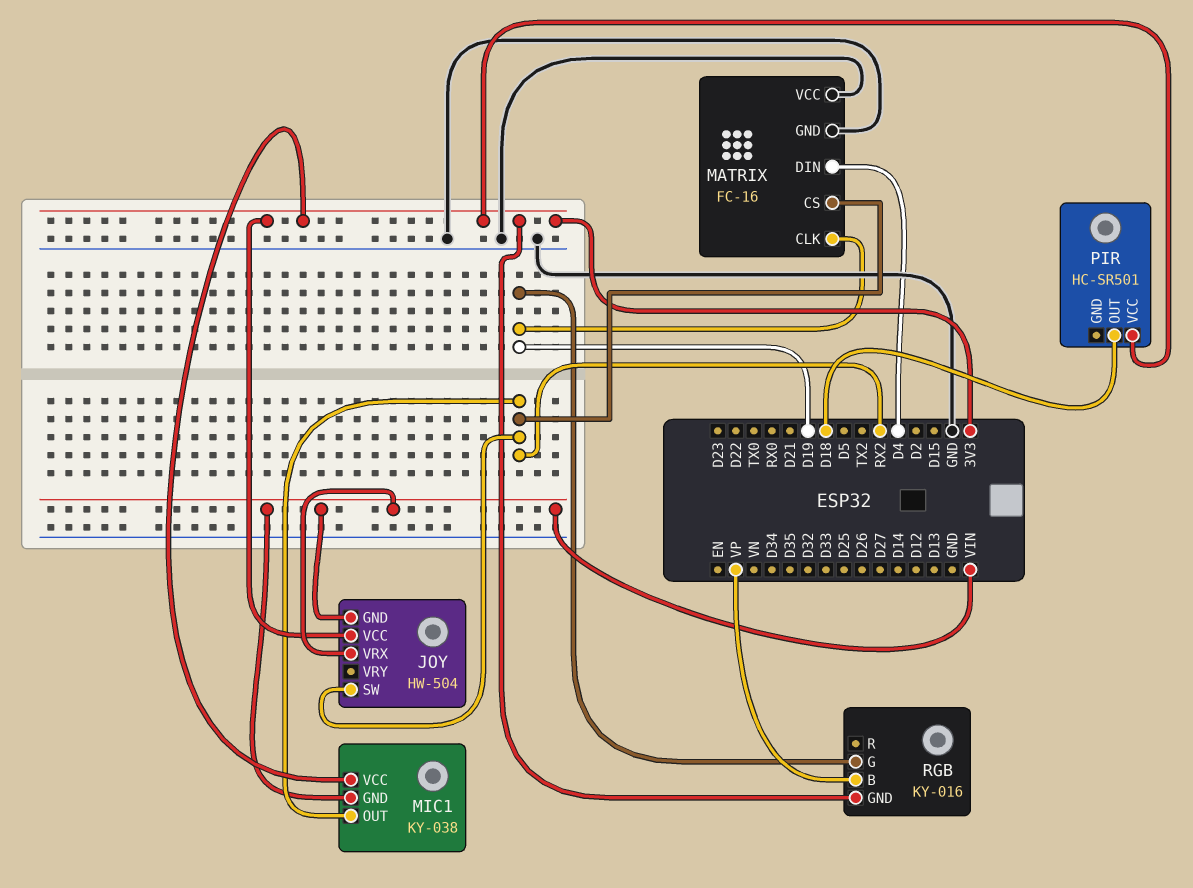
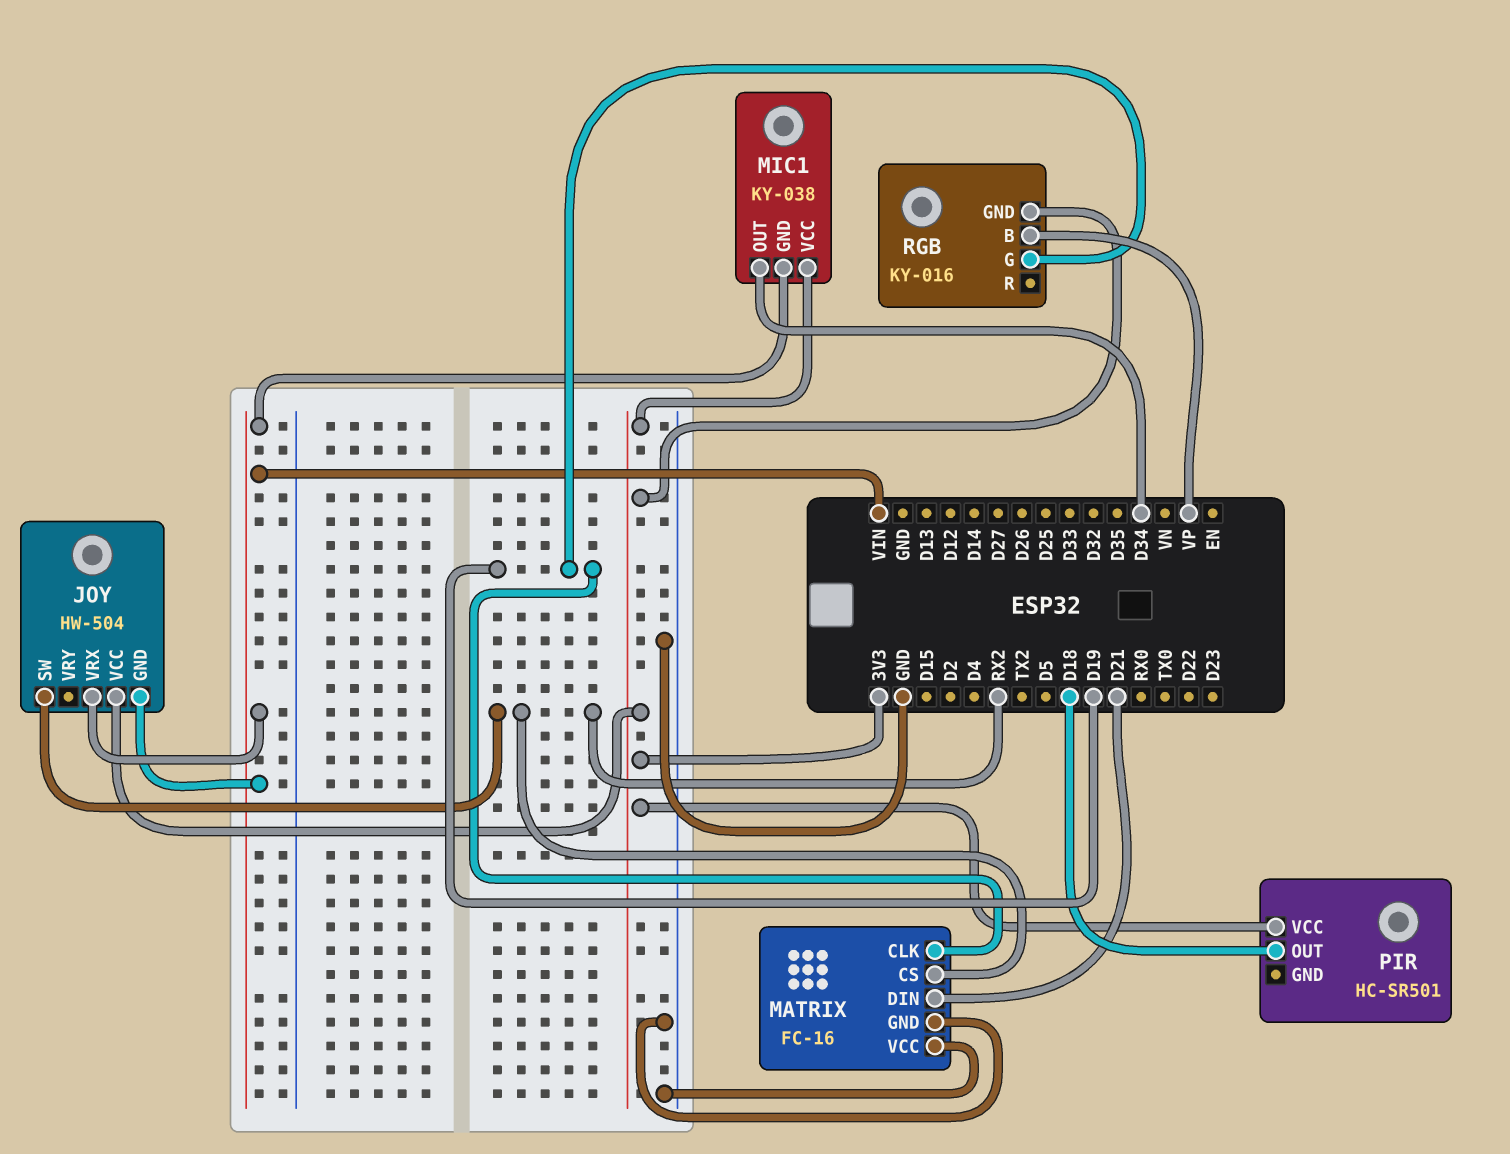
MATRIX pin DIN: D4 -> D21
MIC1 pin OUT: RX2 -> D34

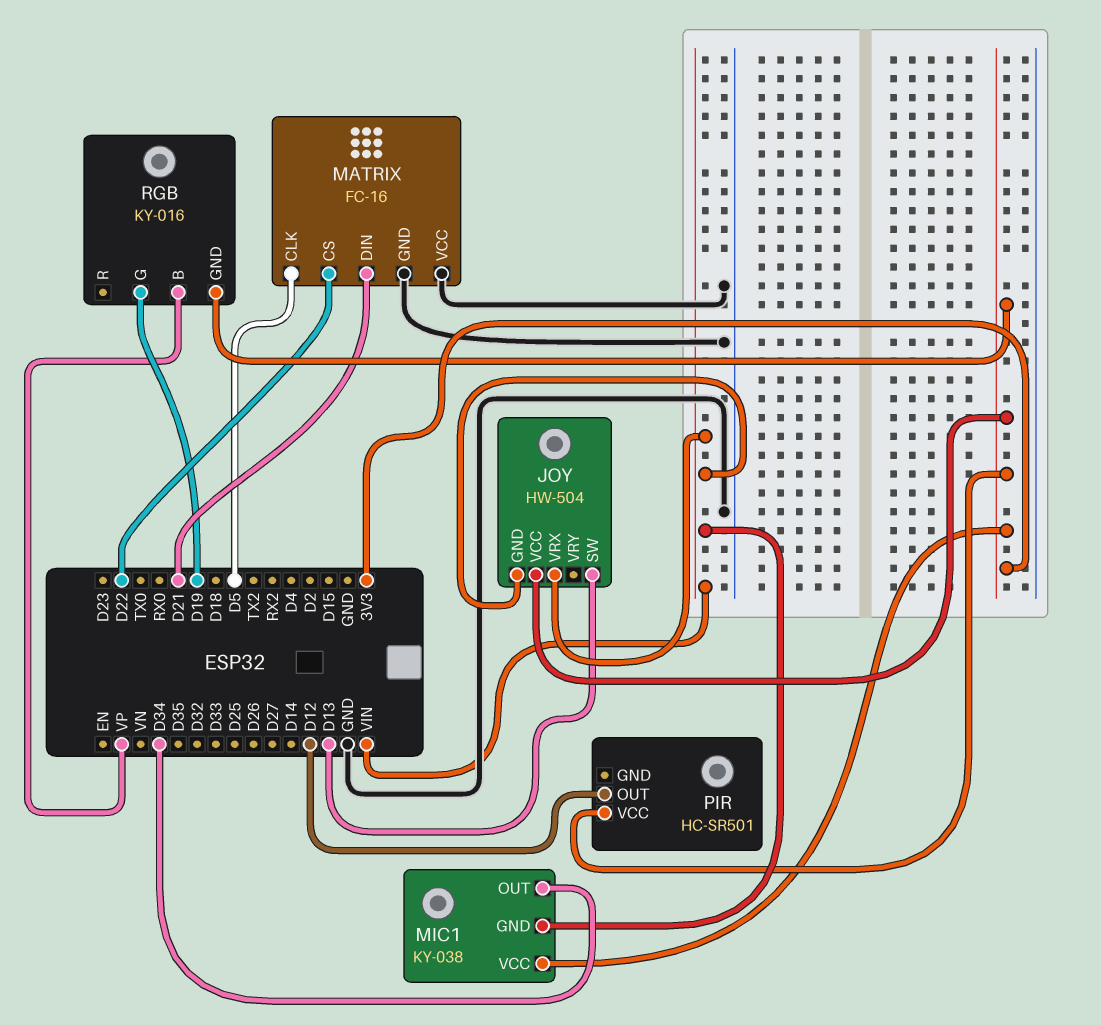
JOY pin SW: RX2 -> D13
MATRIX pin CLK: D19 -> D5
MATRIX pin CS: RX2 -> D22
PIR pin OUT: D18 -> D12

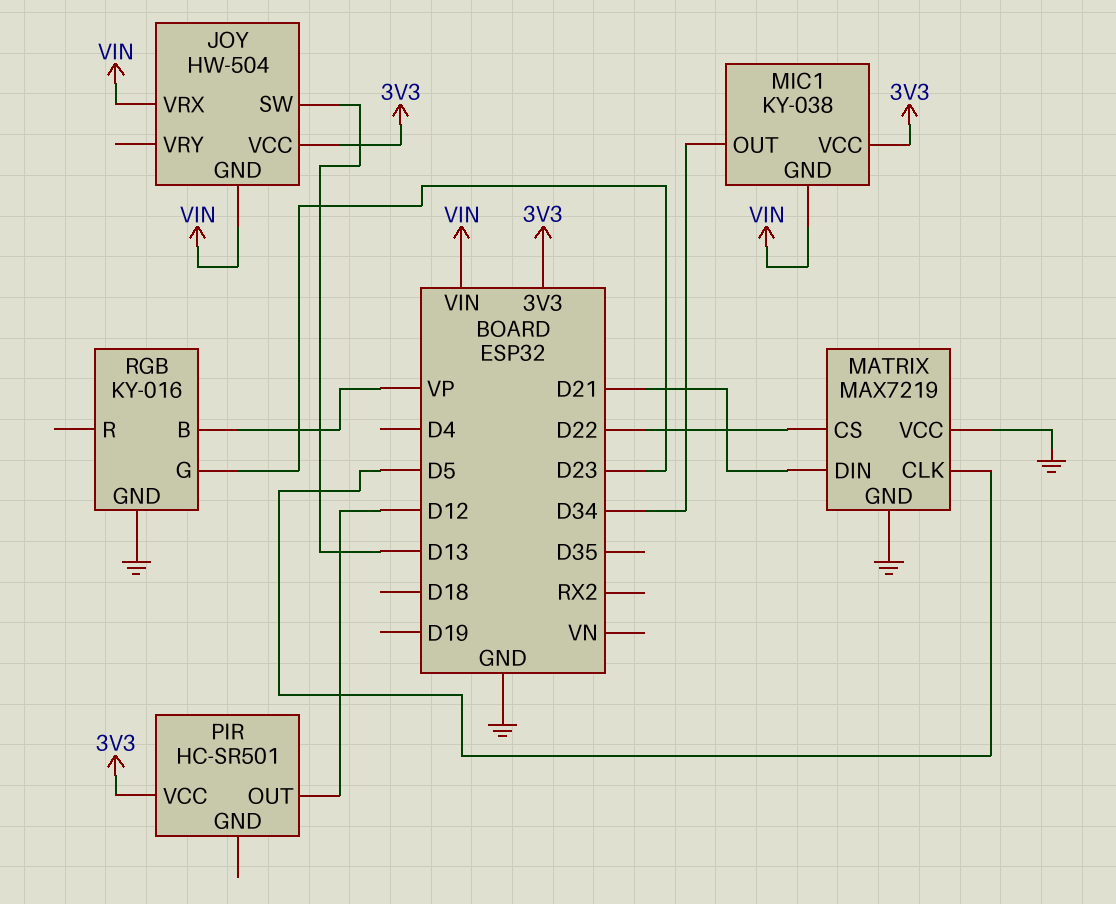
MATRIX: FC-16 -> MAX7219
RGB pin G: D19 -> D23
RGB pin GND: 3V3 -> GND

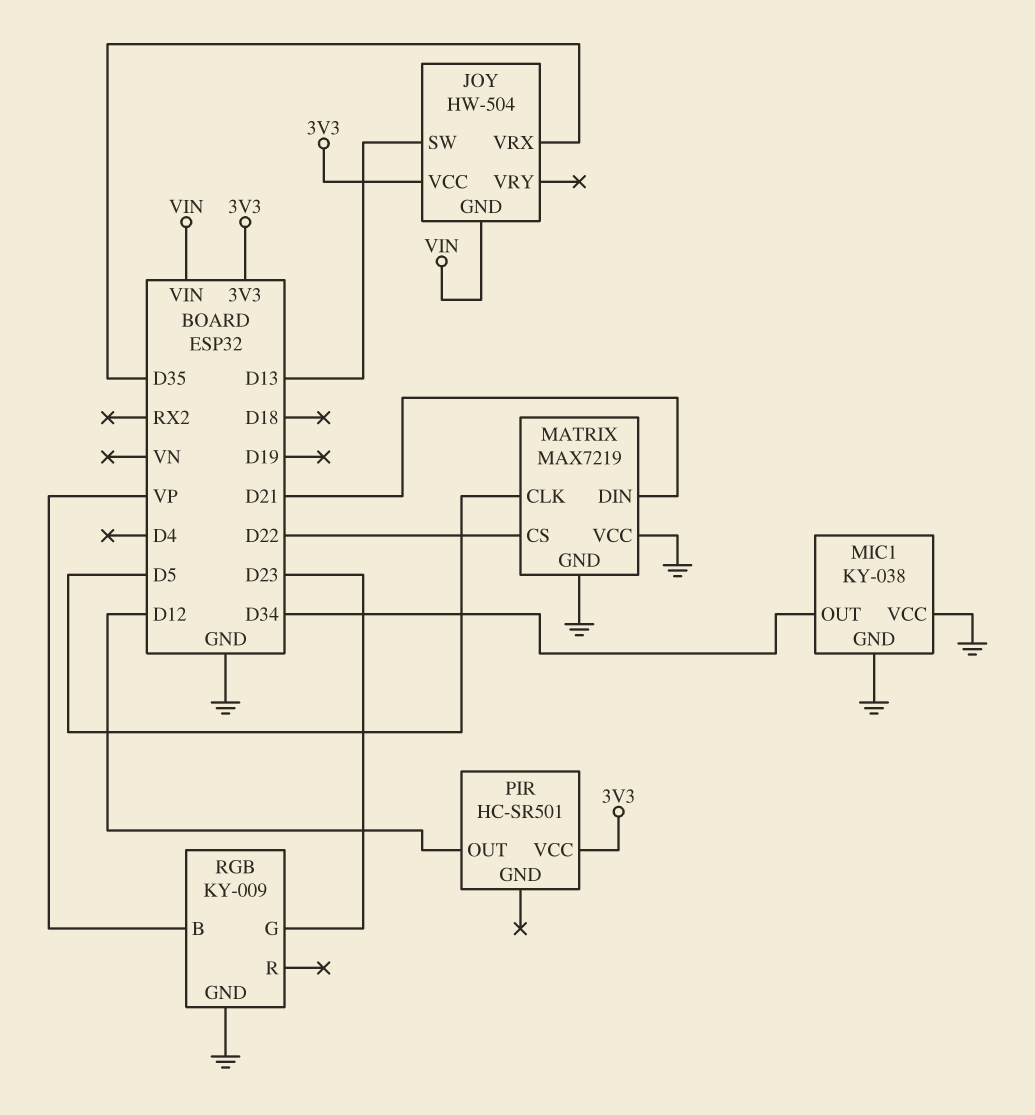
JOY pin VRX: VIN -> D35
MIC1 pin GND: VIN -> GND
MIC1 pin VCC: 3V3 -> GND
RGB: KY-016 -> KY-009

